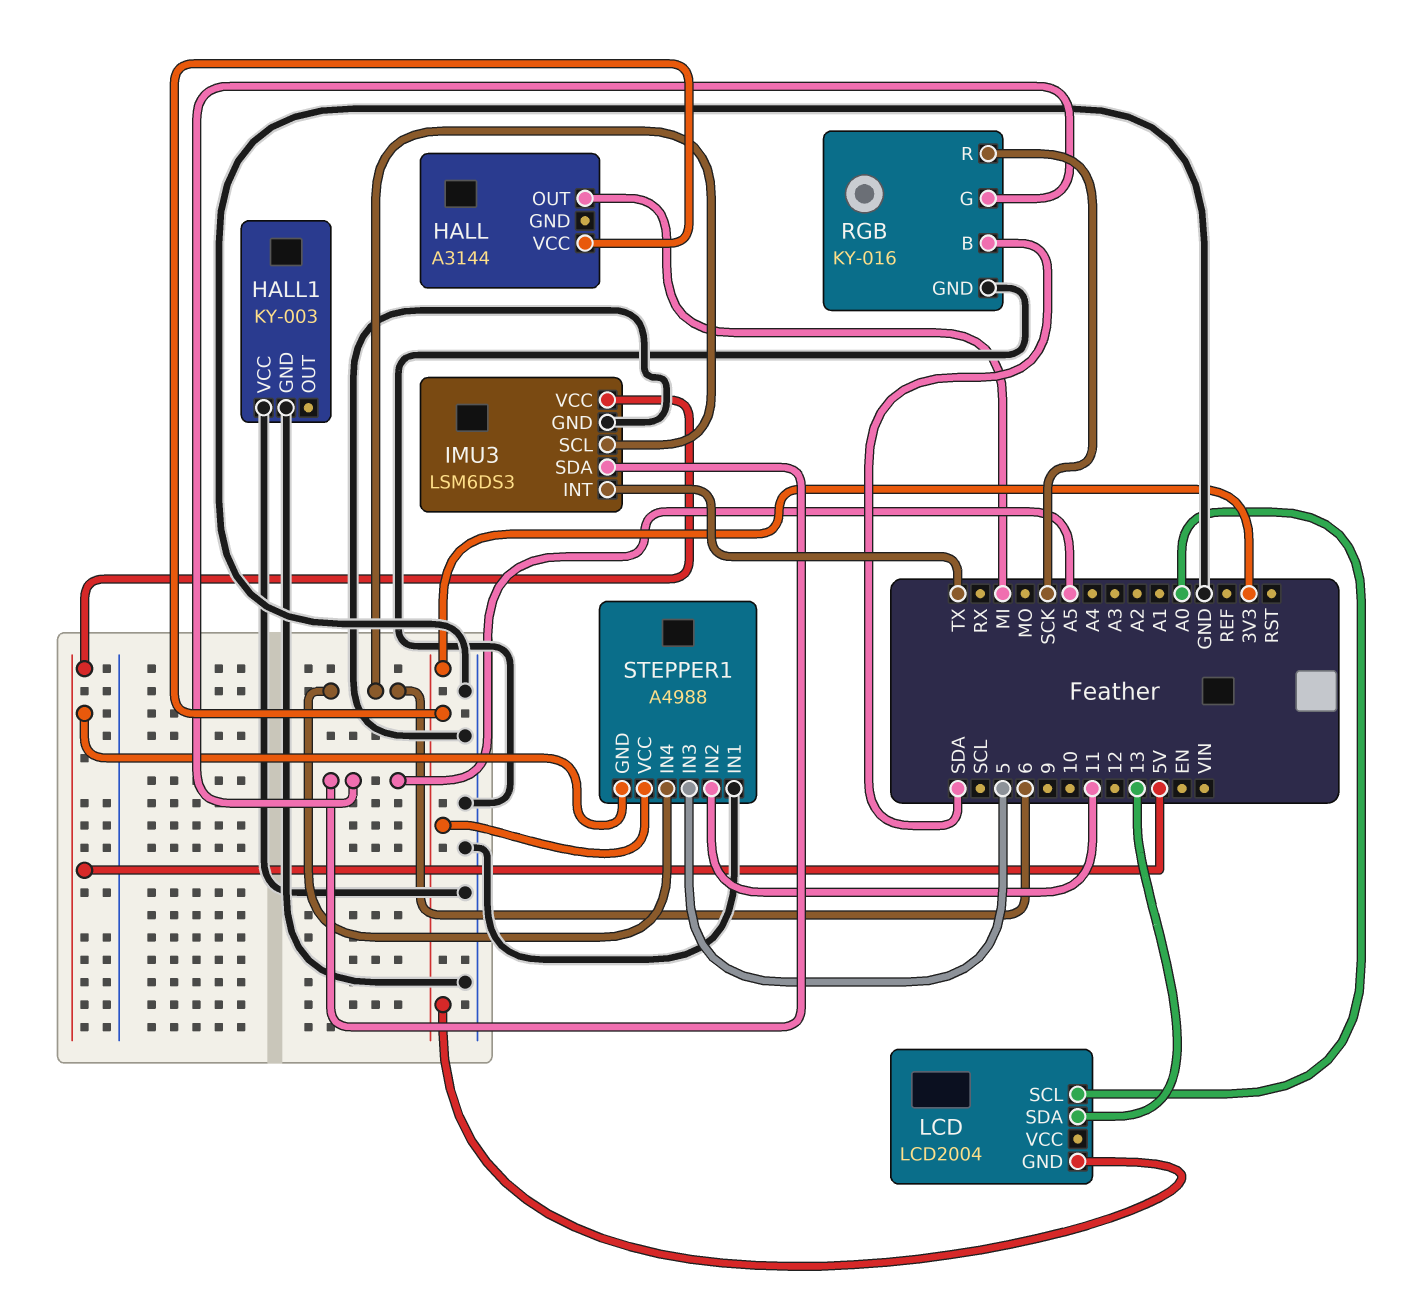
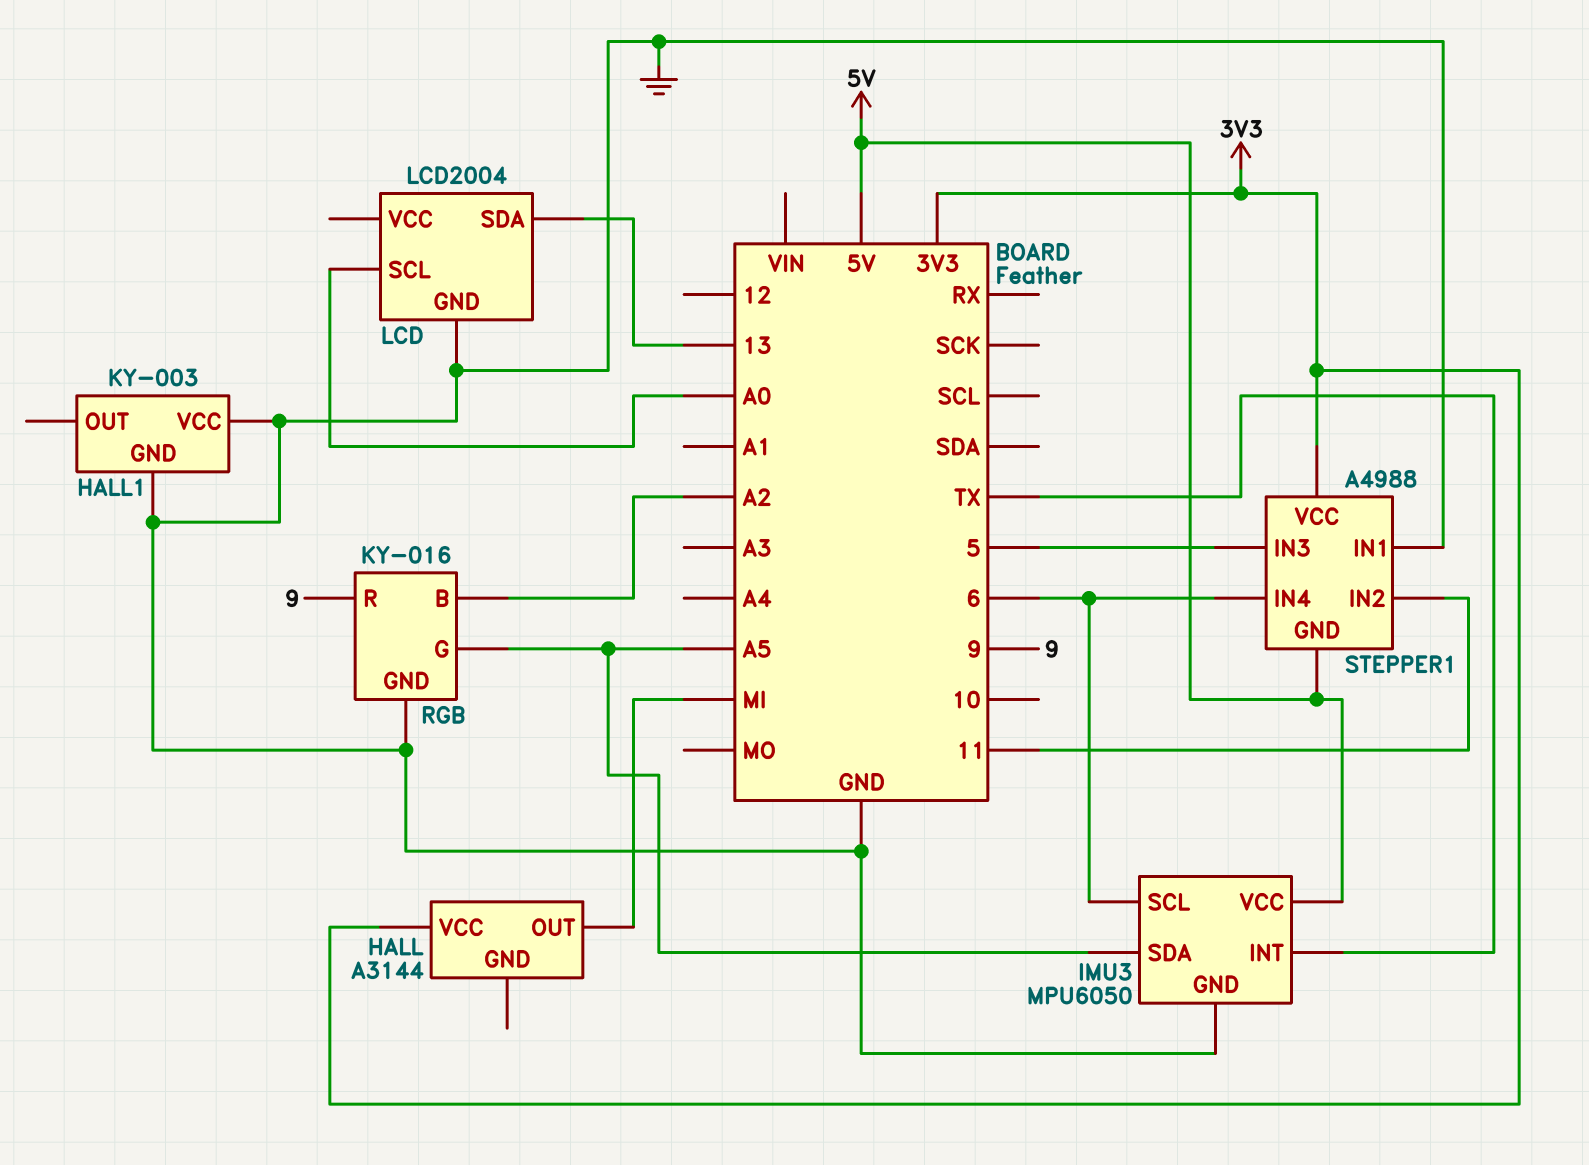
IMU3: LSM6DS3 -> MPU6050
LCD pin GND: 3V3 -> GND
RGB pin B: SDA -> A2
RGB pin R: SCK -> 9

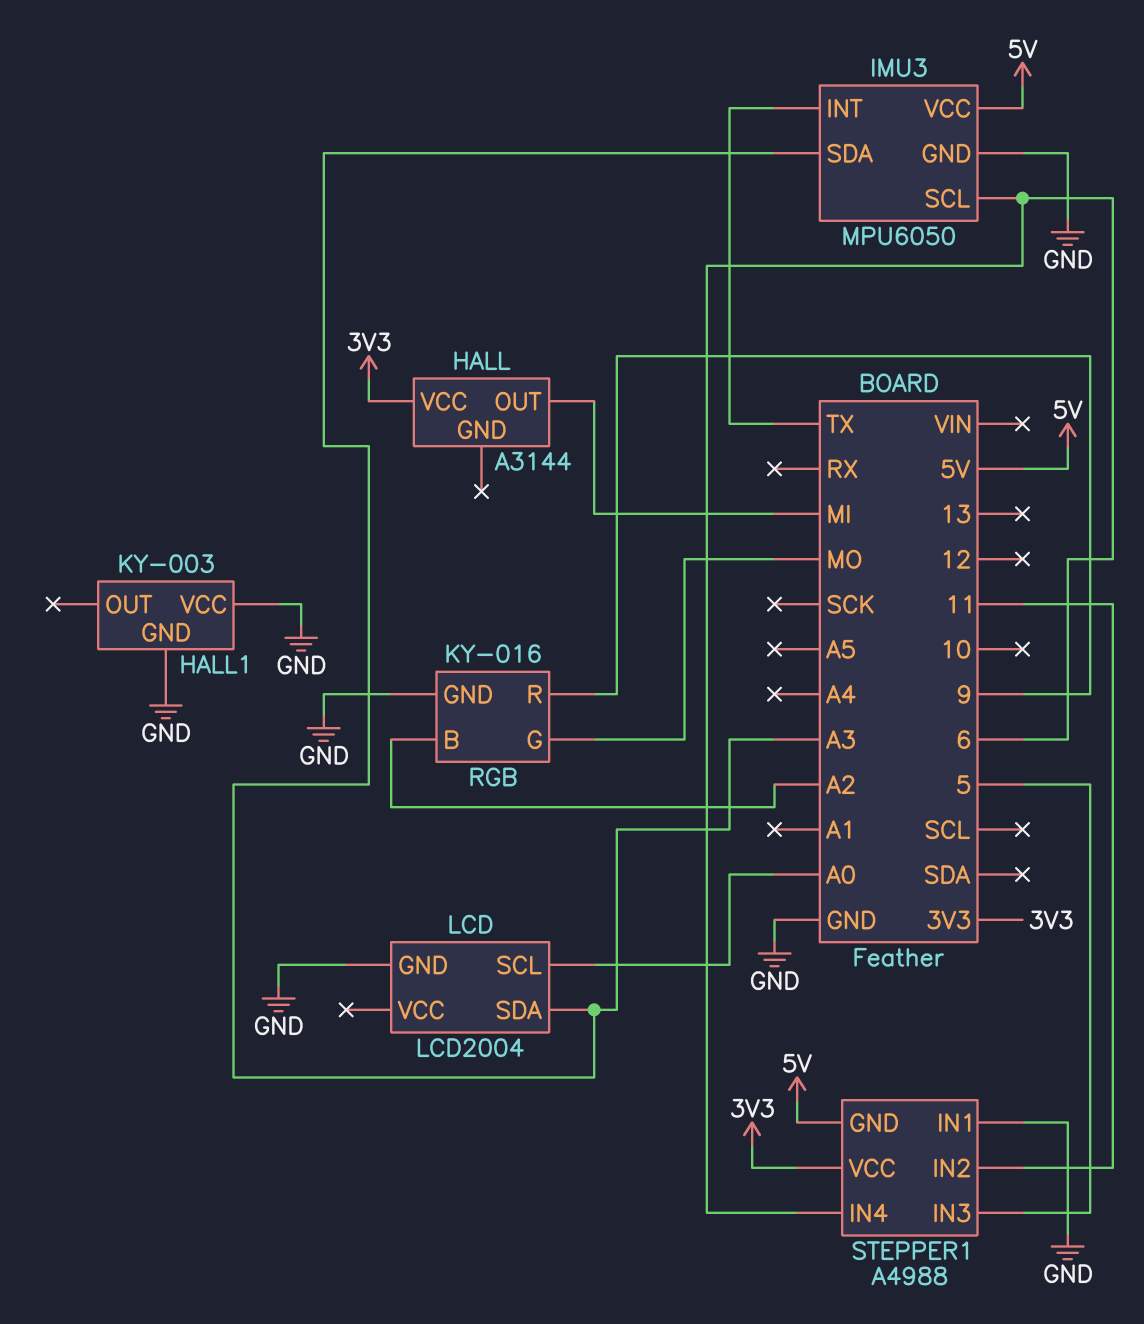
IMU3 pin SDA: A5 -> A3
LCD pin SDA: 13 -> A3
RGB pin G: A5 -> MO

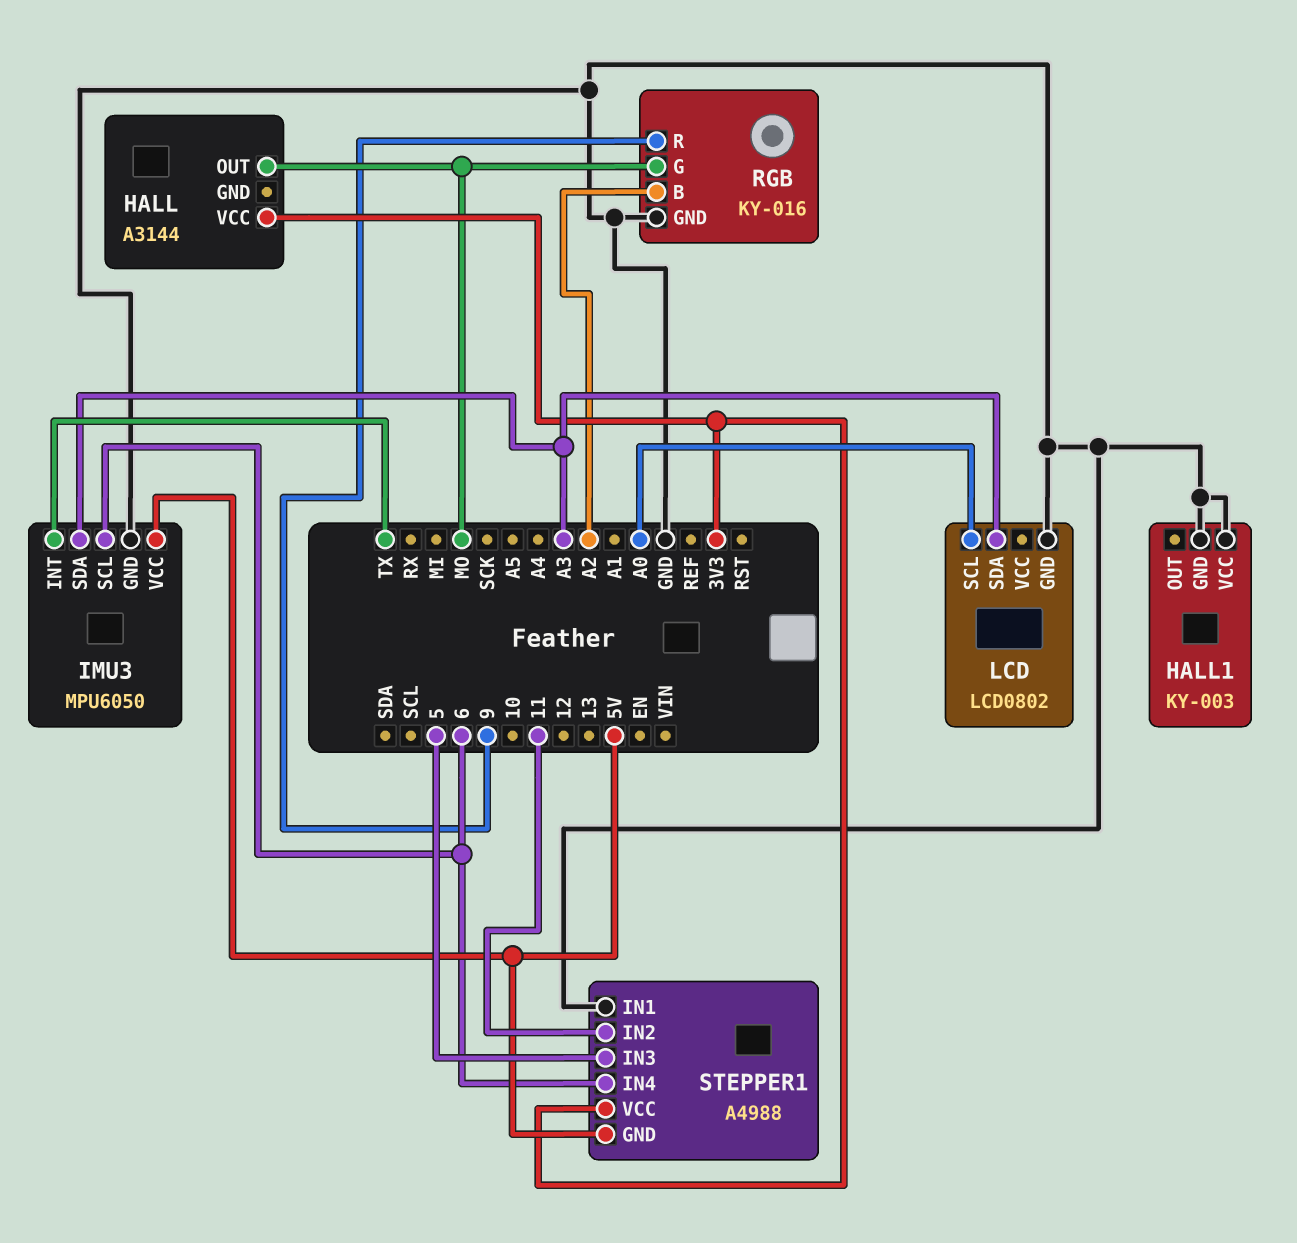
HALL pin OUT: MI -> MO
LCD: LCD2004 -> LCD0802

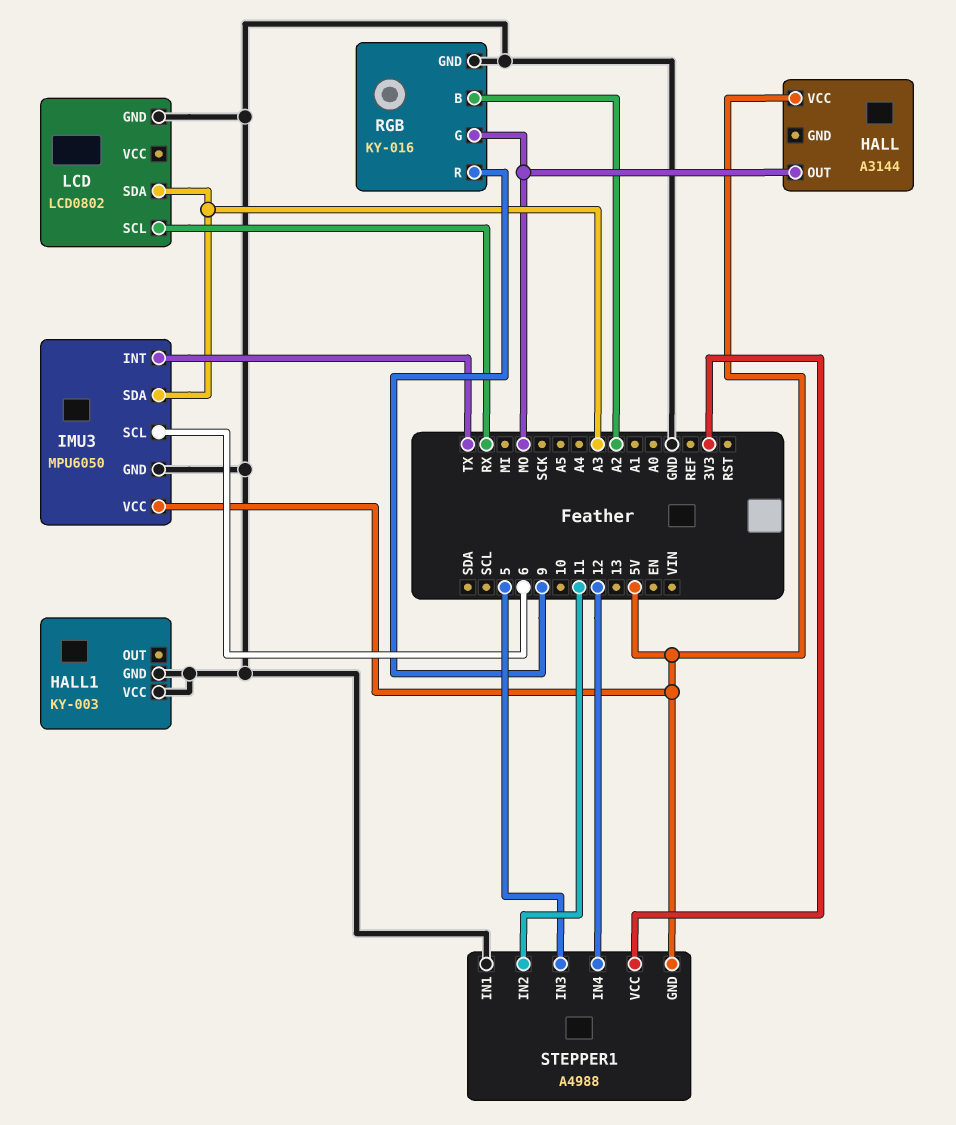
HALL pin VCC: 3V3 -> 5V
LCD pin SCL: A0 -> RX
STEPPER1 pin IN4: 6 -> 12

